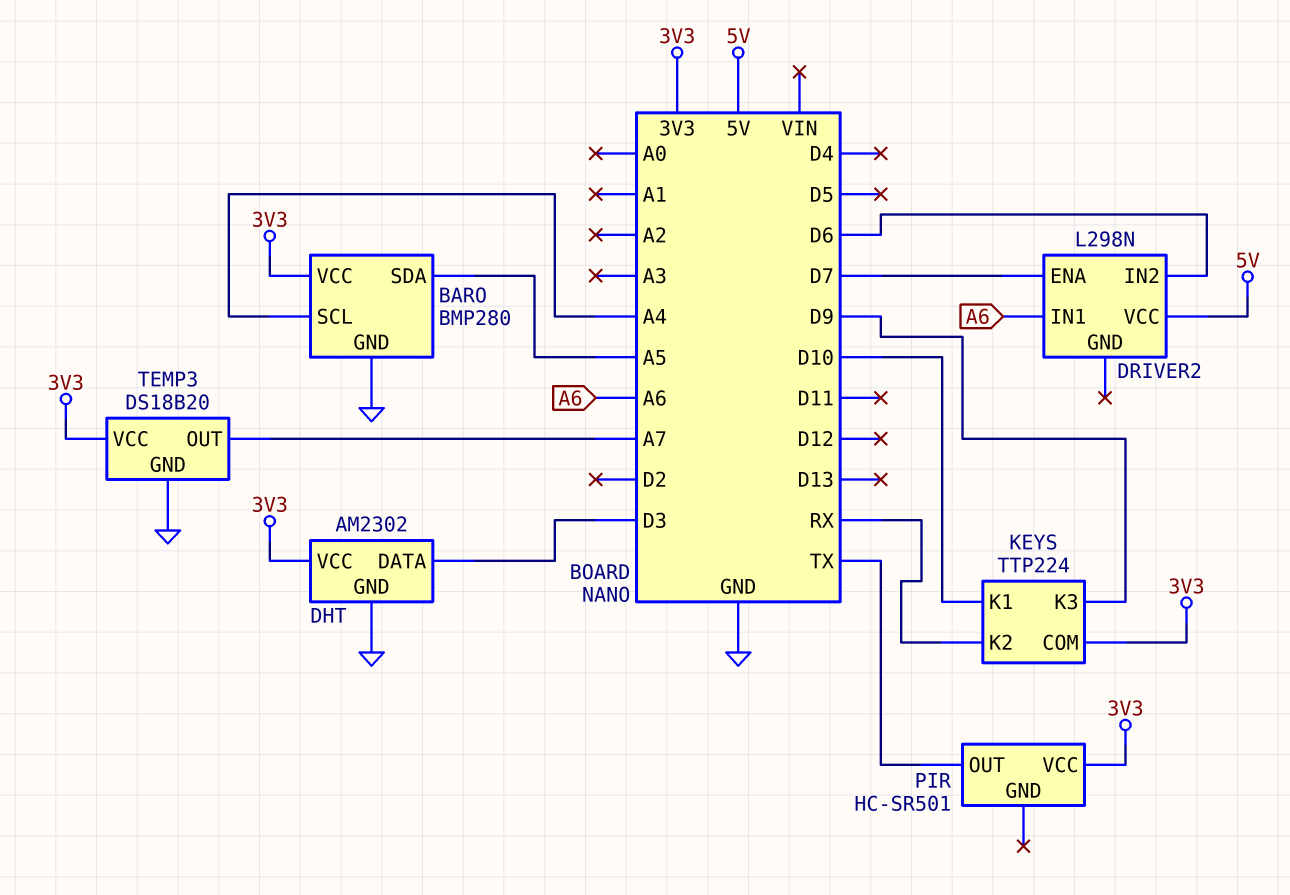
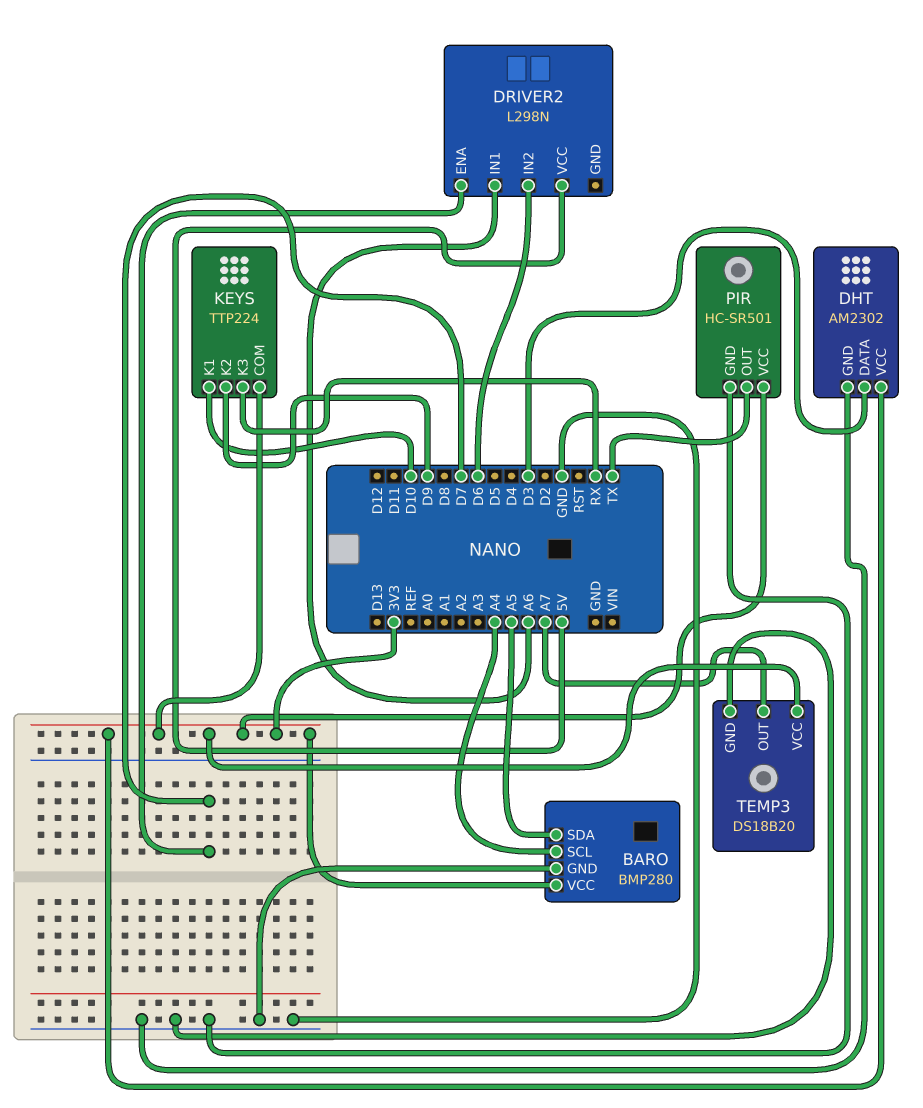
KEYS pin K2: RX -> D9
KEYS pin K3: D9 -> RX
PIR pin GND: none -> GND

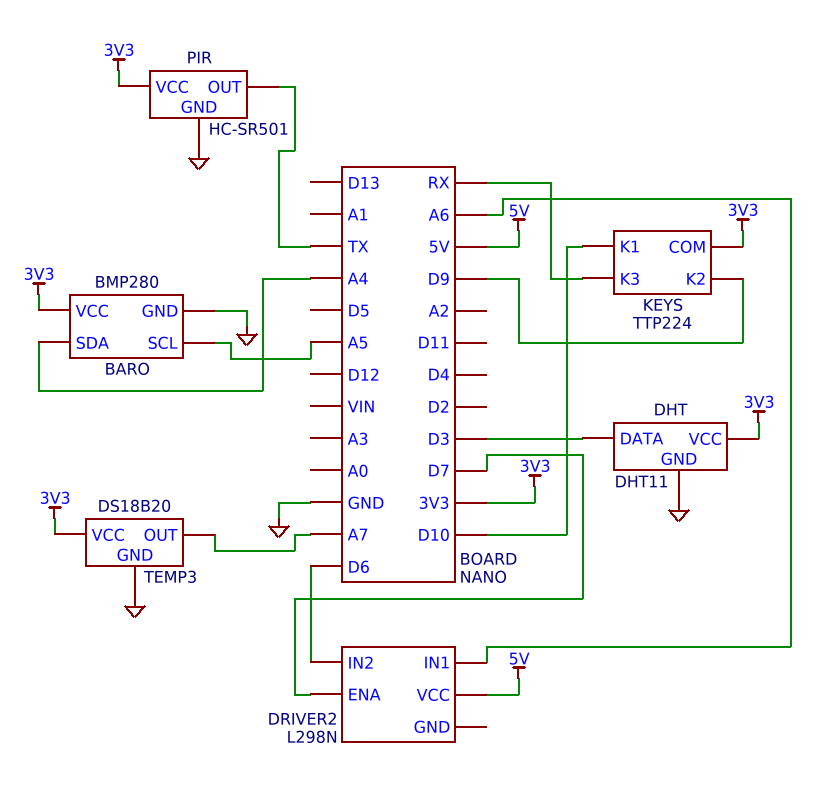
BARO pin SCL: A4 -> A5
BARO pin SDA: A5 -> A4
DHT: AM2302 -> DHT11

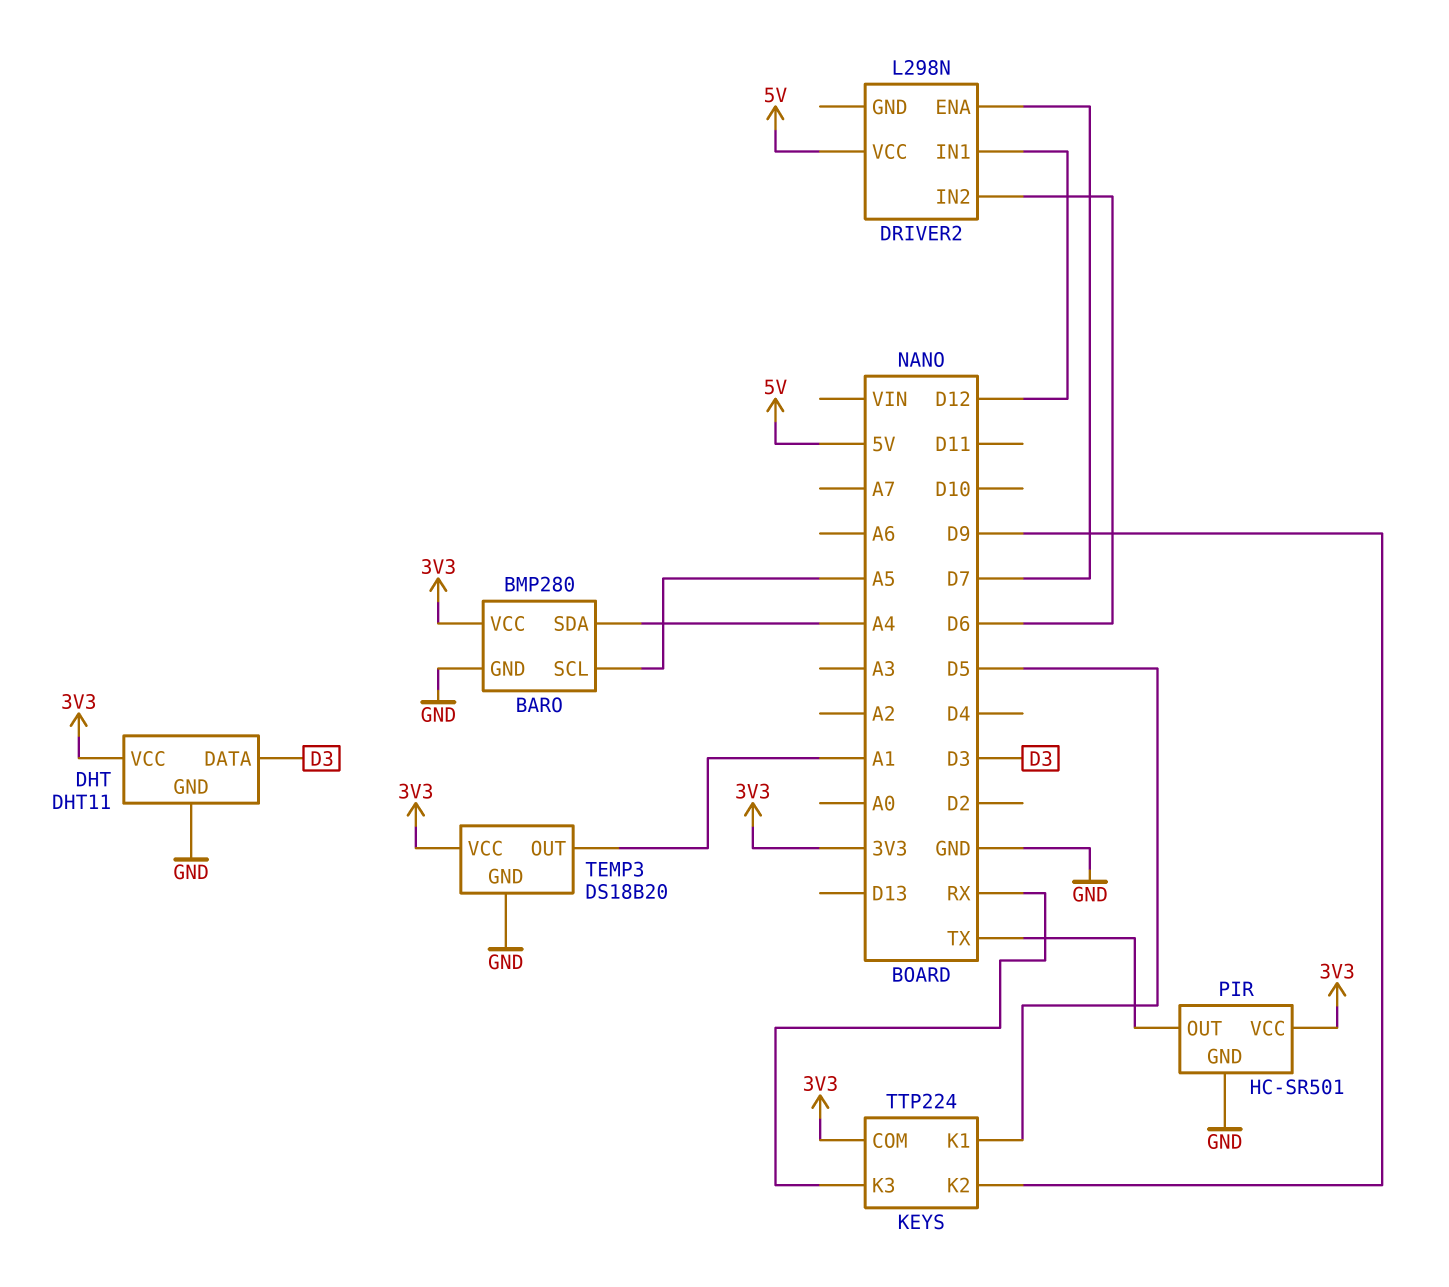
DRIVER2 pin IN1: A6 -> D12
KEYS pin K1: D10 -> D5
TEMP3 pin OUT: A7 -> A1

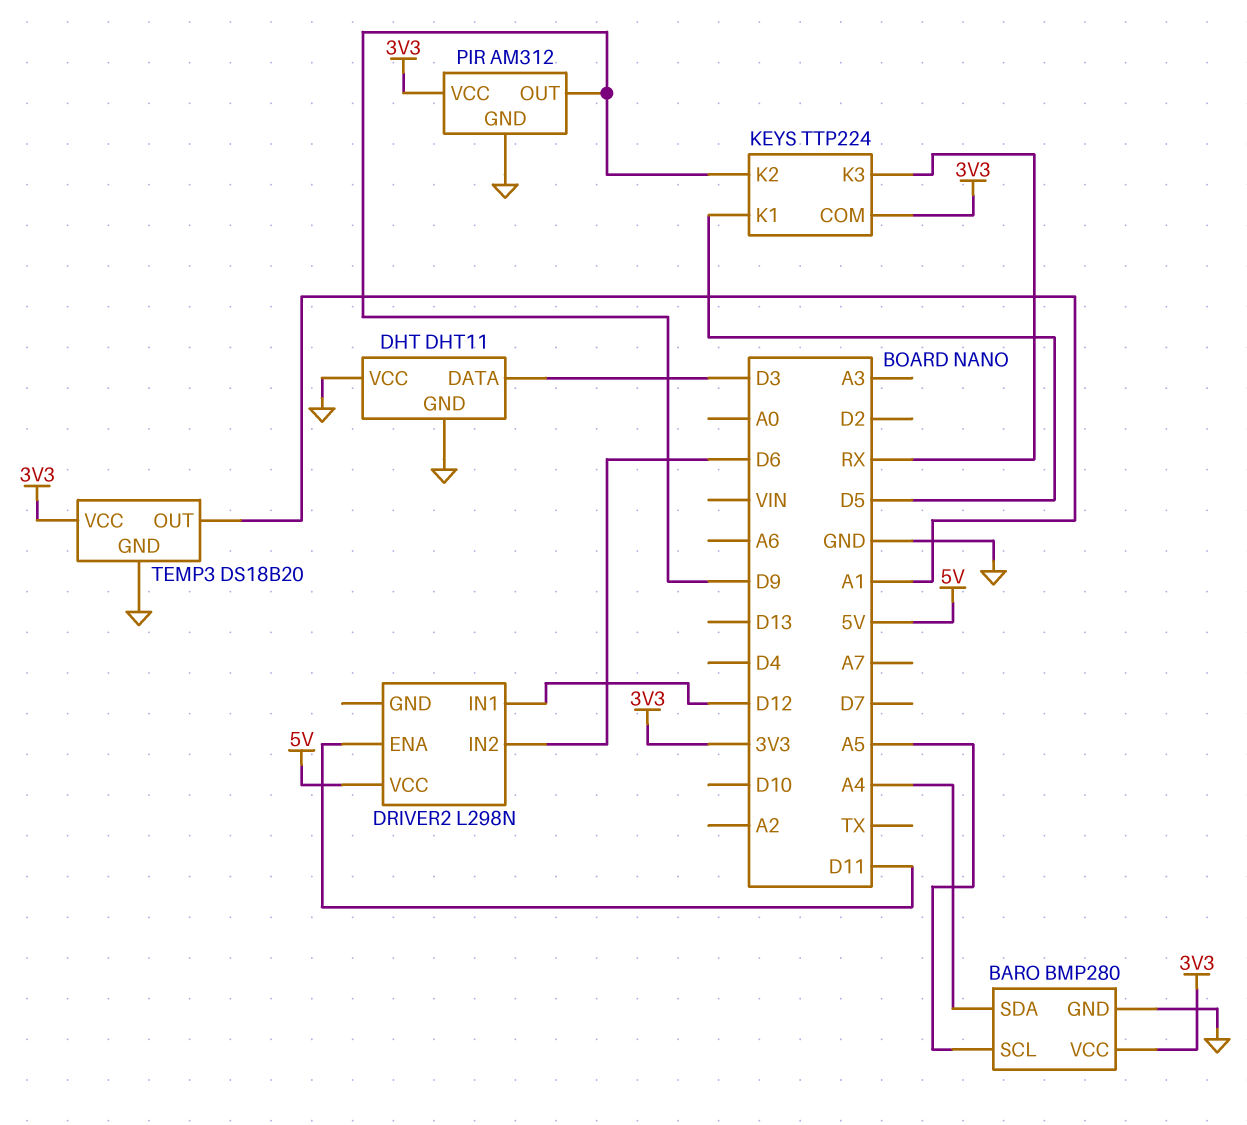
DHT pin VCC: 3V3 -> GND
DRIVER2 pin ENA: D7 -> D11
PIR: HC-SR501 -> AM312
PIR pin OUT: TX -> D9

